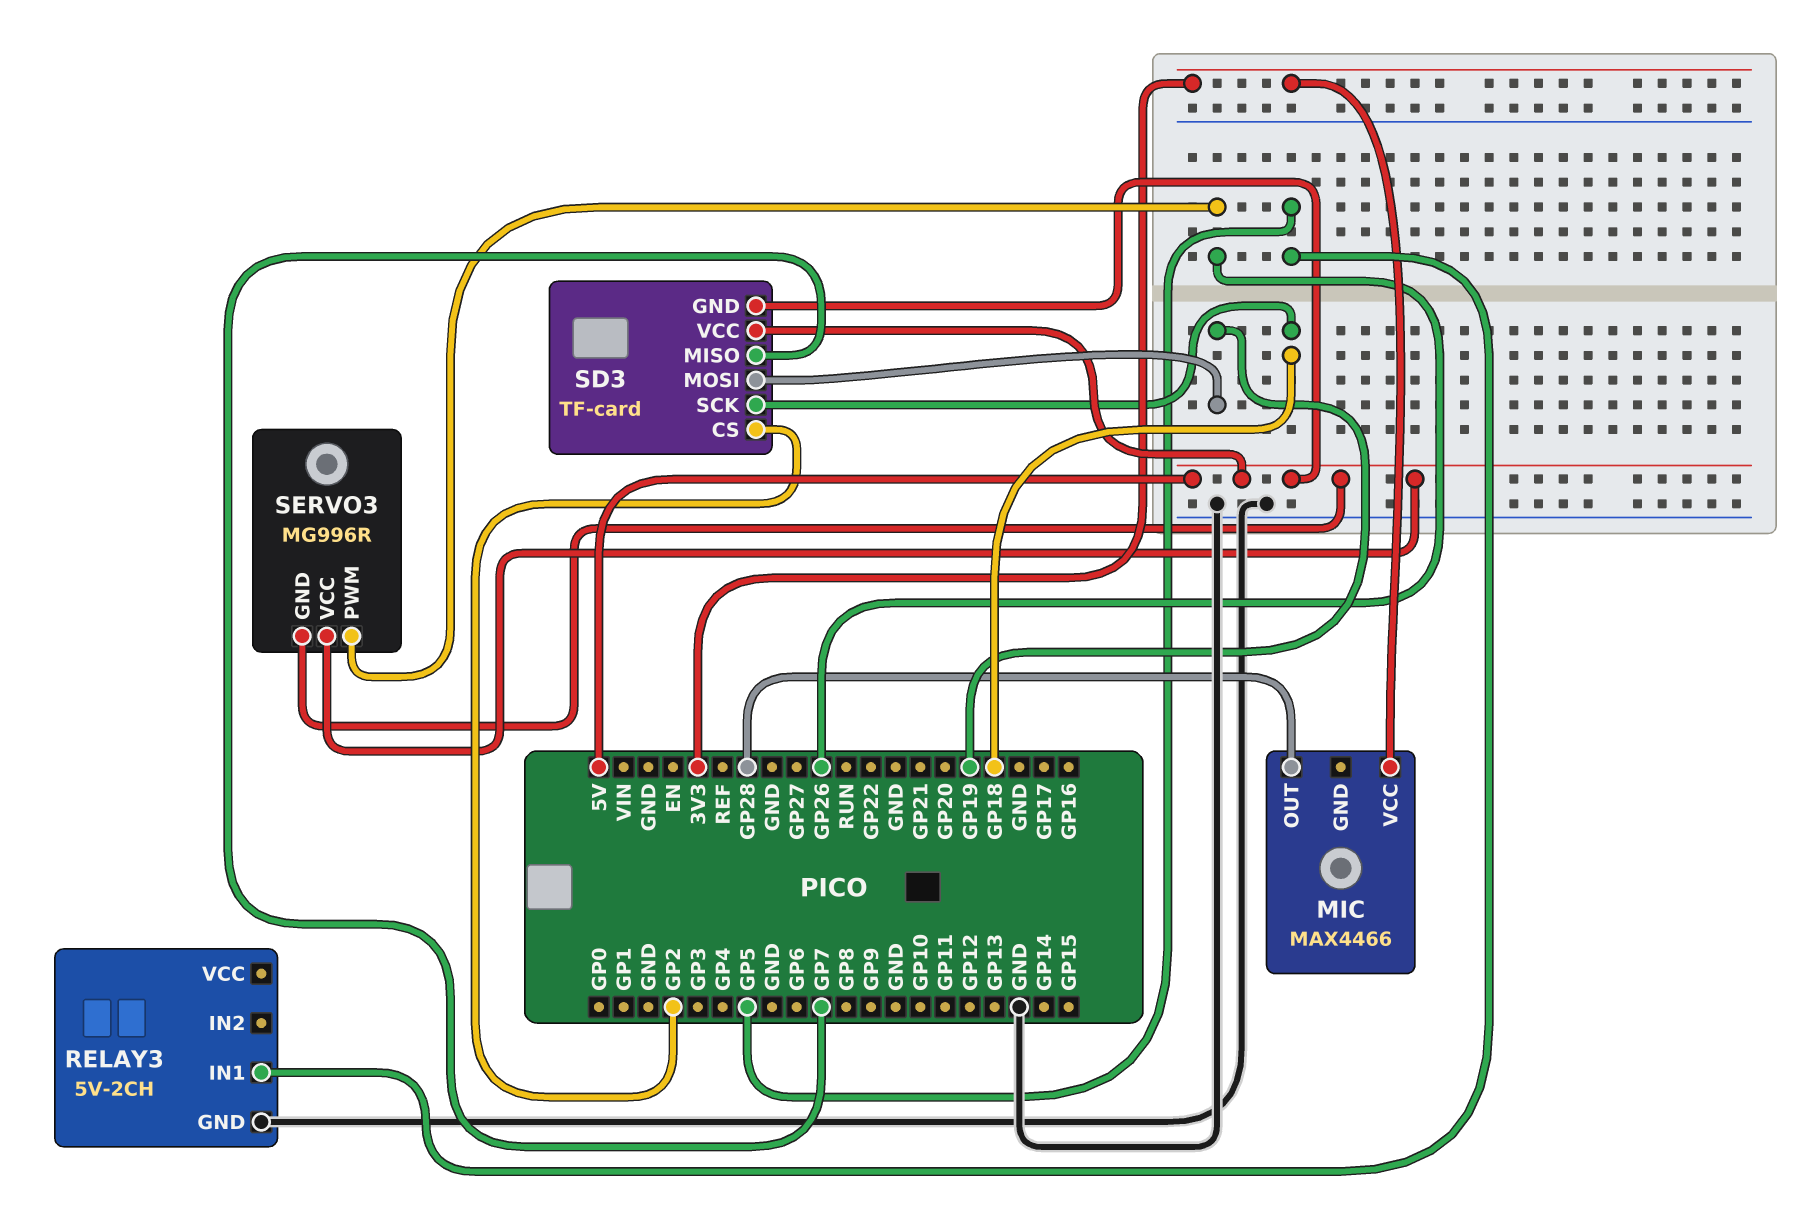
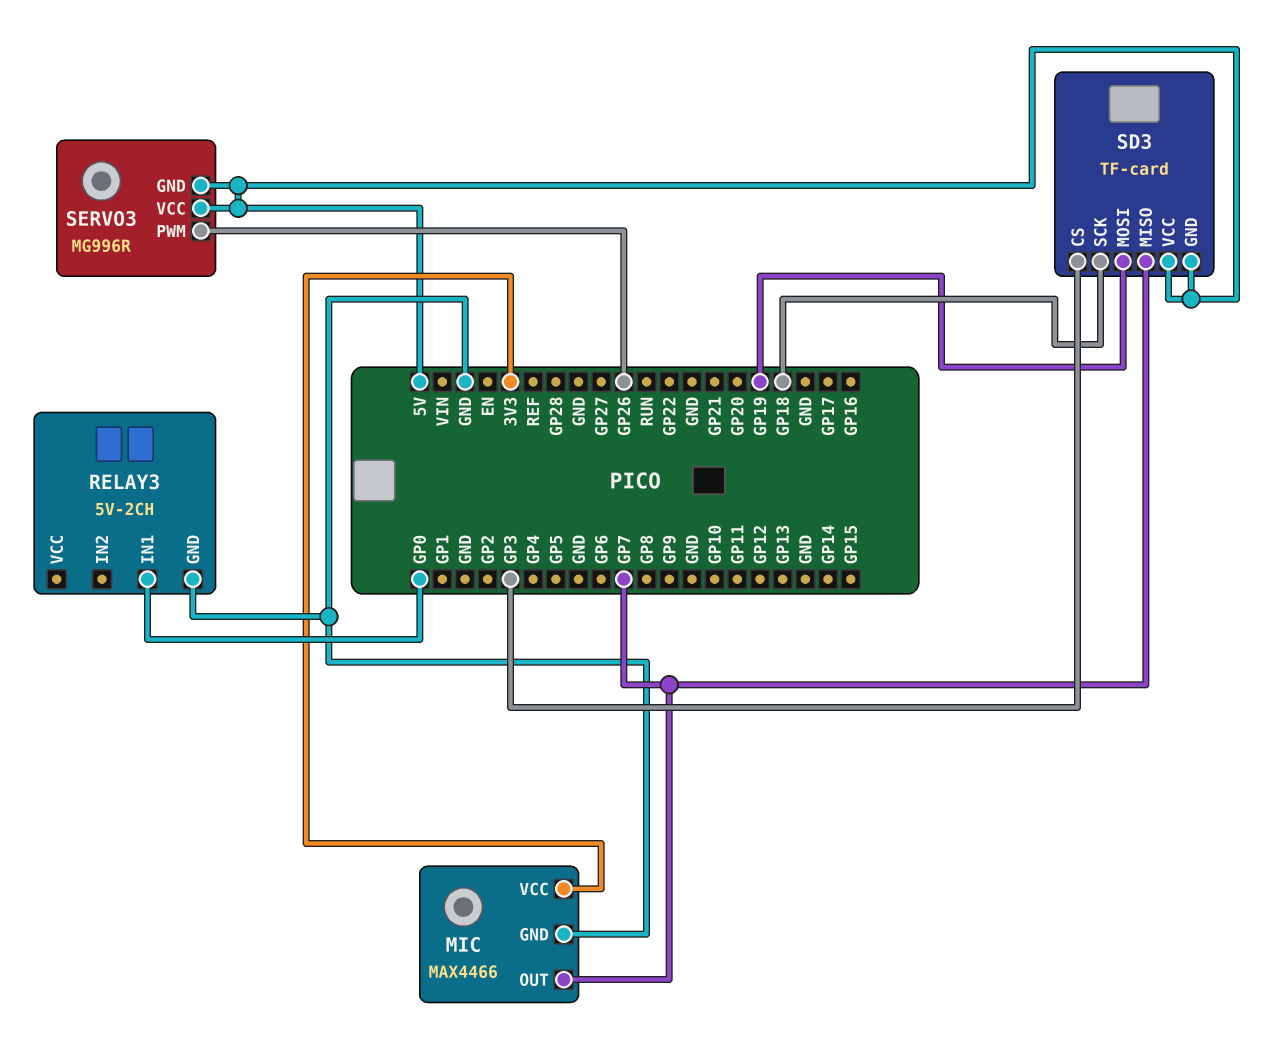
MIC pin GND: none -> GND
MIC pin OUT: GP28 -> GP7
RELAY3 pin IN1: GP5 -> GP0
SD3 pin CS: GP2 -> GP3

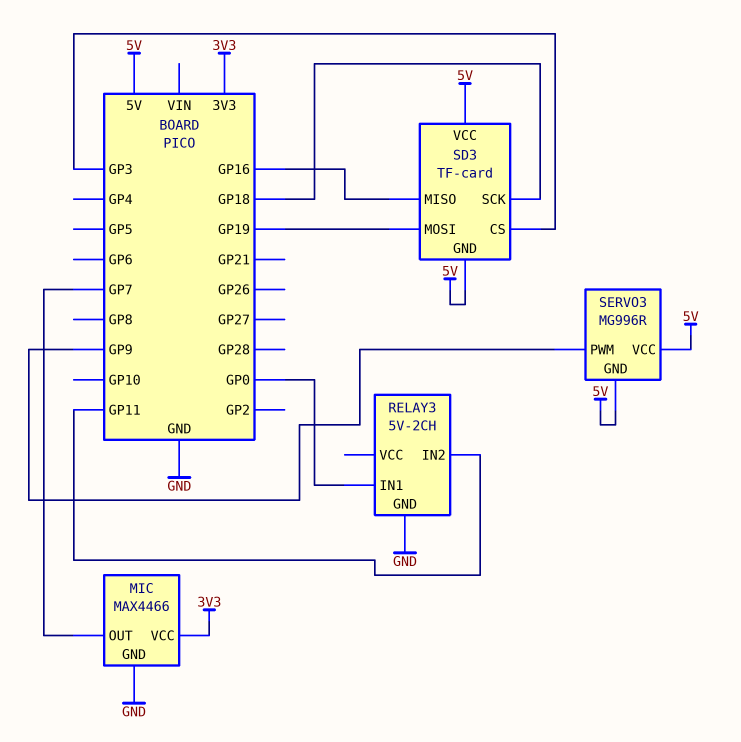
RELAY3 pin IN2: none -> GP11
SD3 pin MISO: GP7 -> GP16
SERVO3 pin PWM: GP26 -> GP9

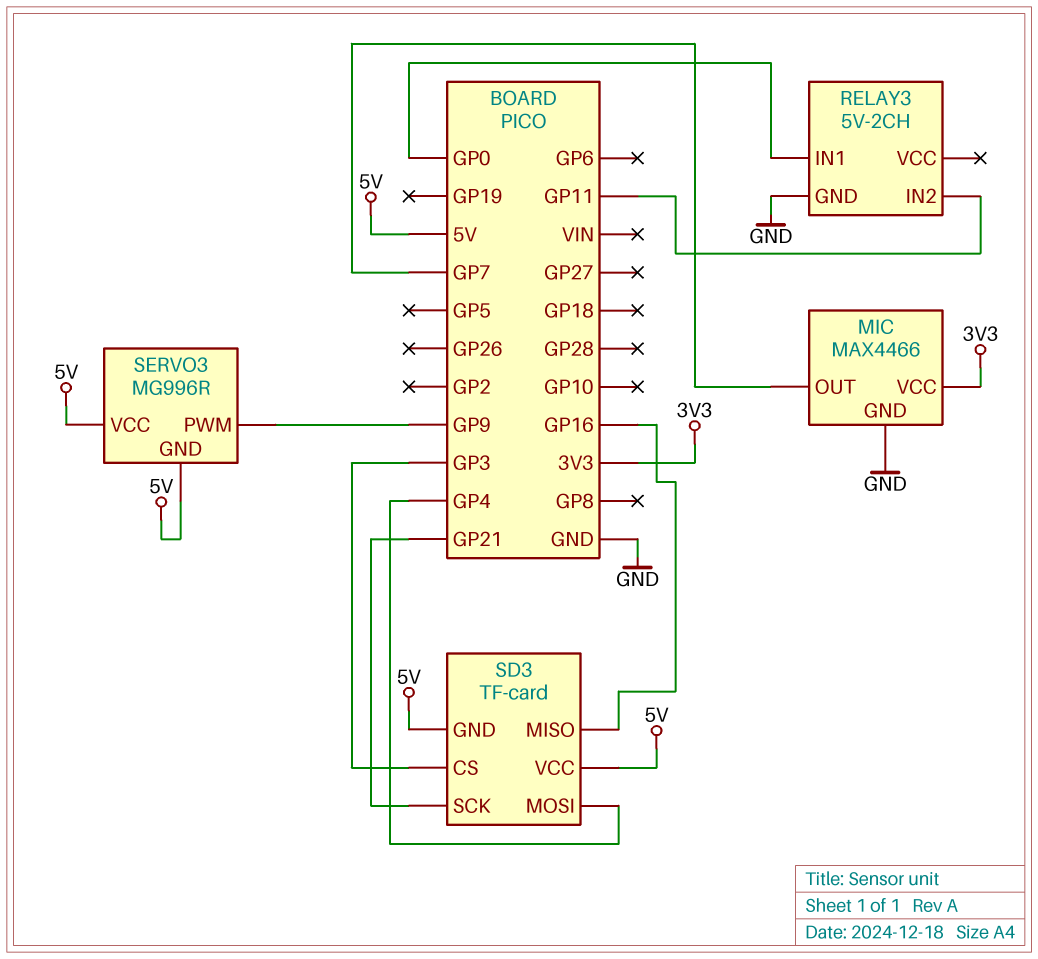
SD3 pin MOSI: GP19 -> GP4
SD3 pin SCK: GP18 -> GP21

